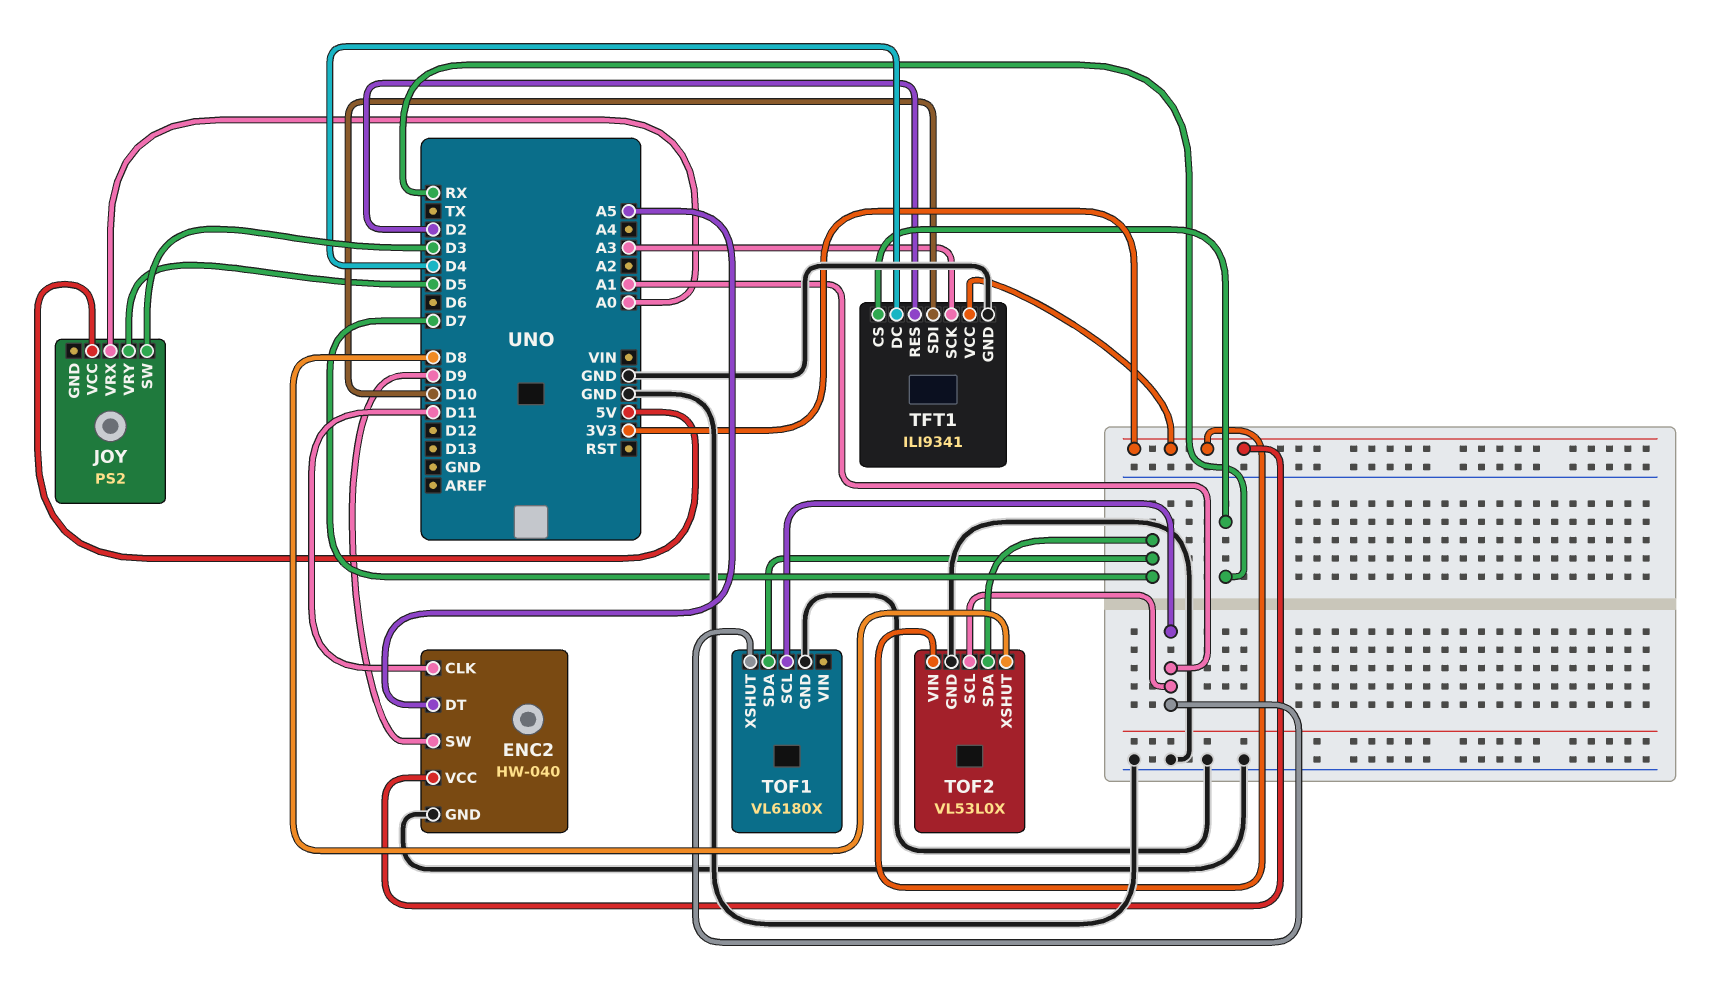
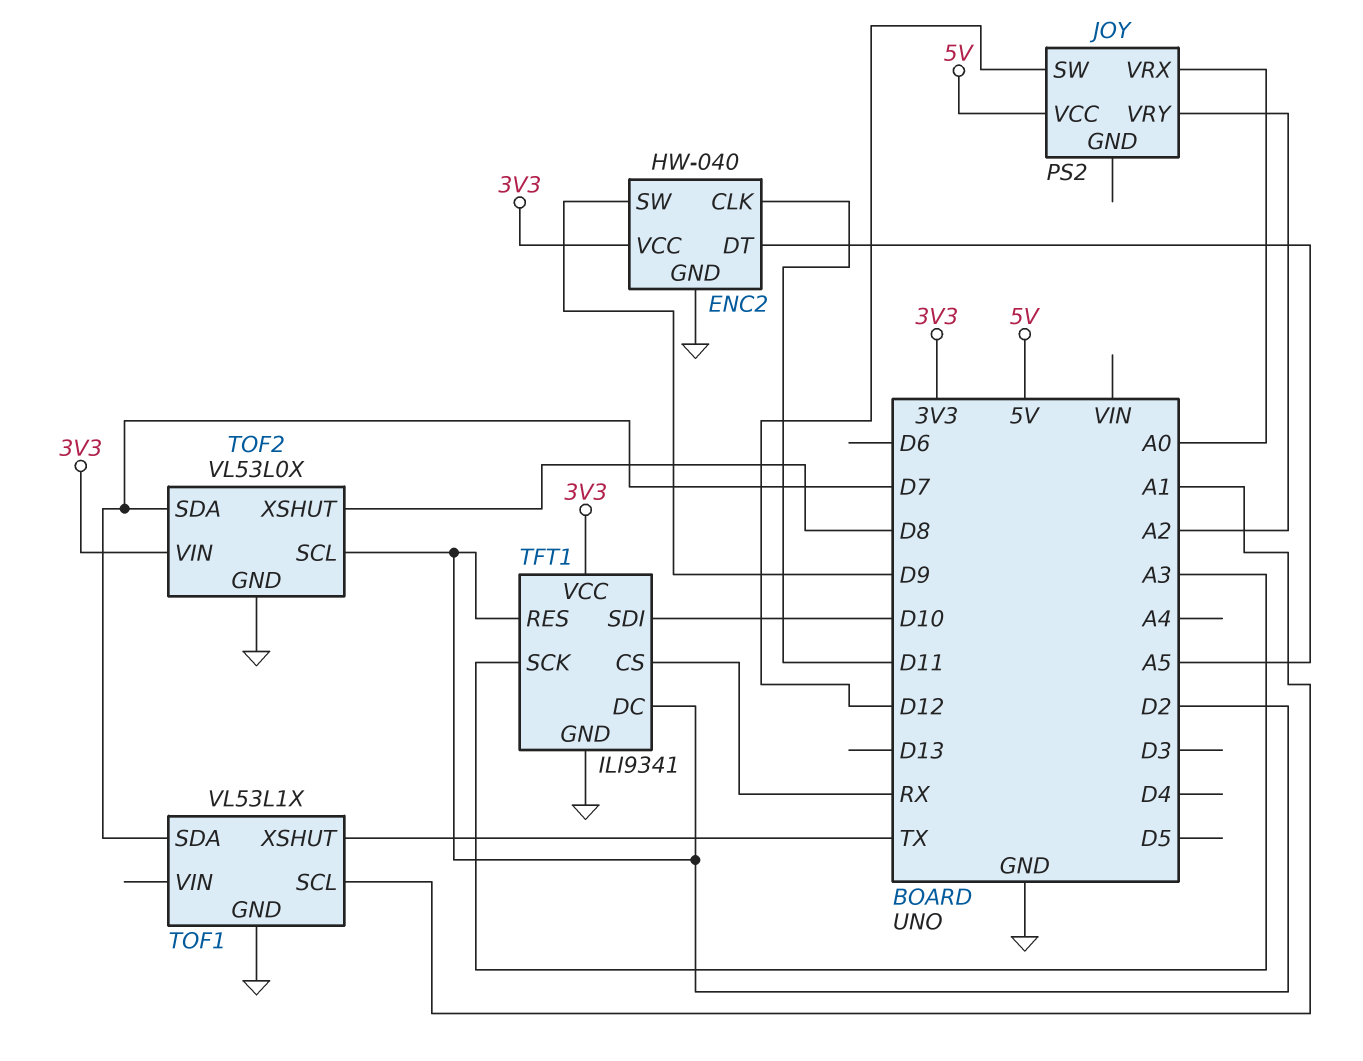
JOY pin SW: D3 -> D12
JOY pin VRY: D5 -> A2
TFT1 pin DC: D4 -> D2
TOF1: VL6180X -> VL53L1X
TOF1 pin XSHUT: A1 -> TX
TOF2 pin SCL: A1 -> D2

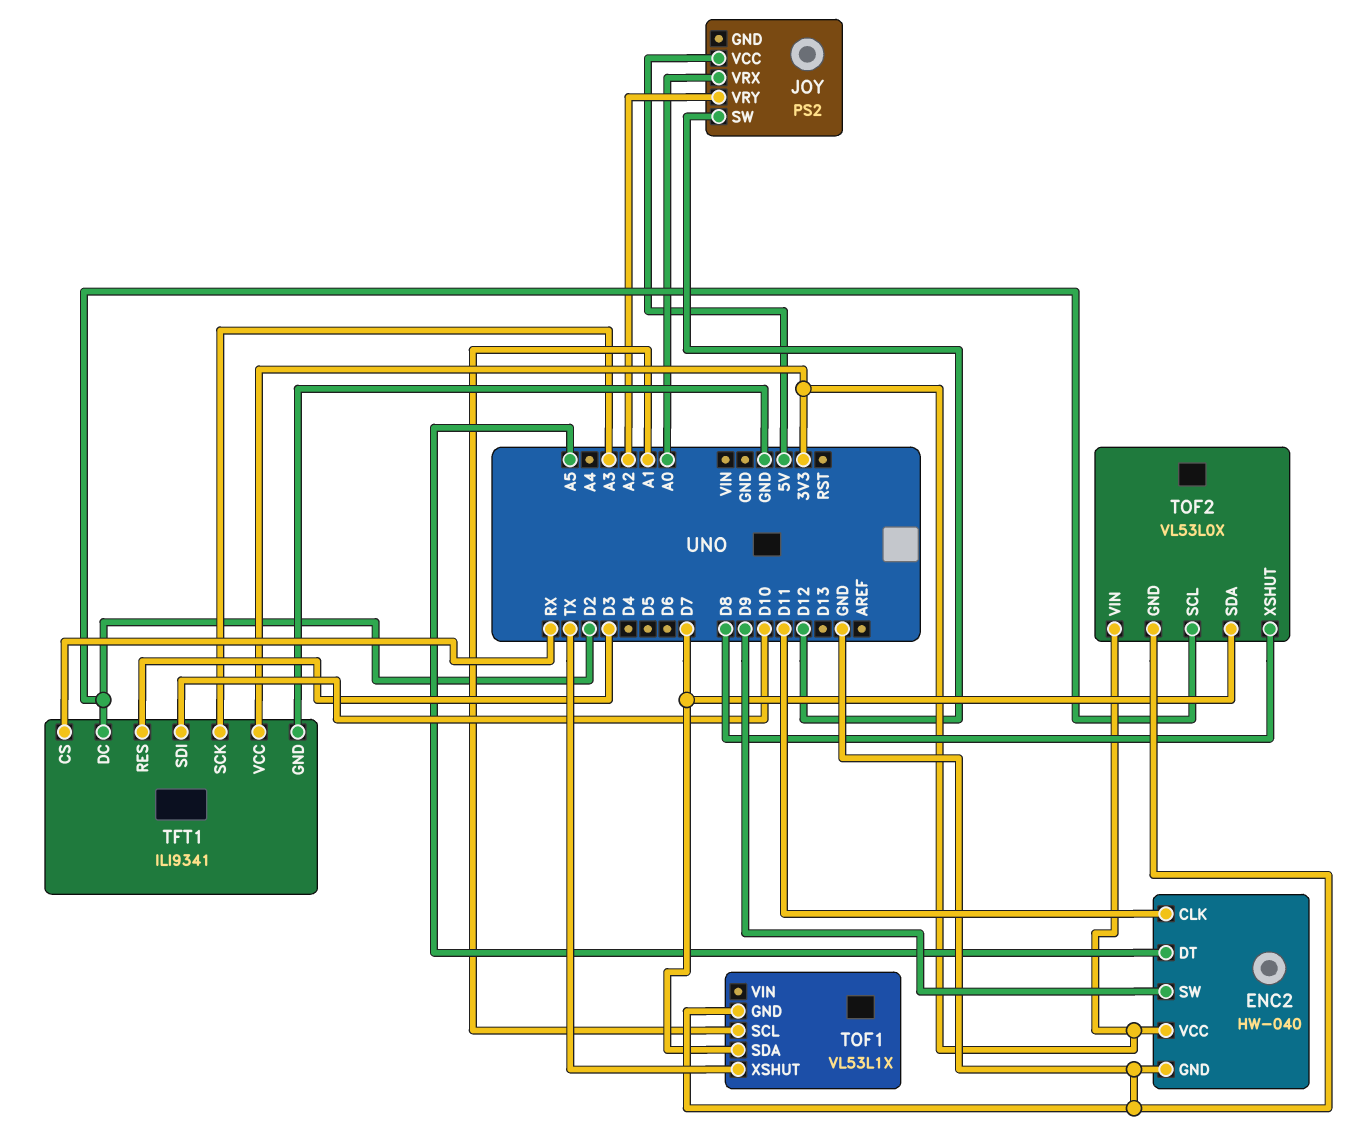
TFT1 pin RES: D2 -> D3

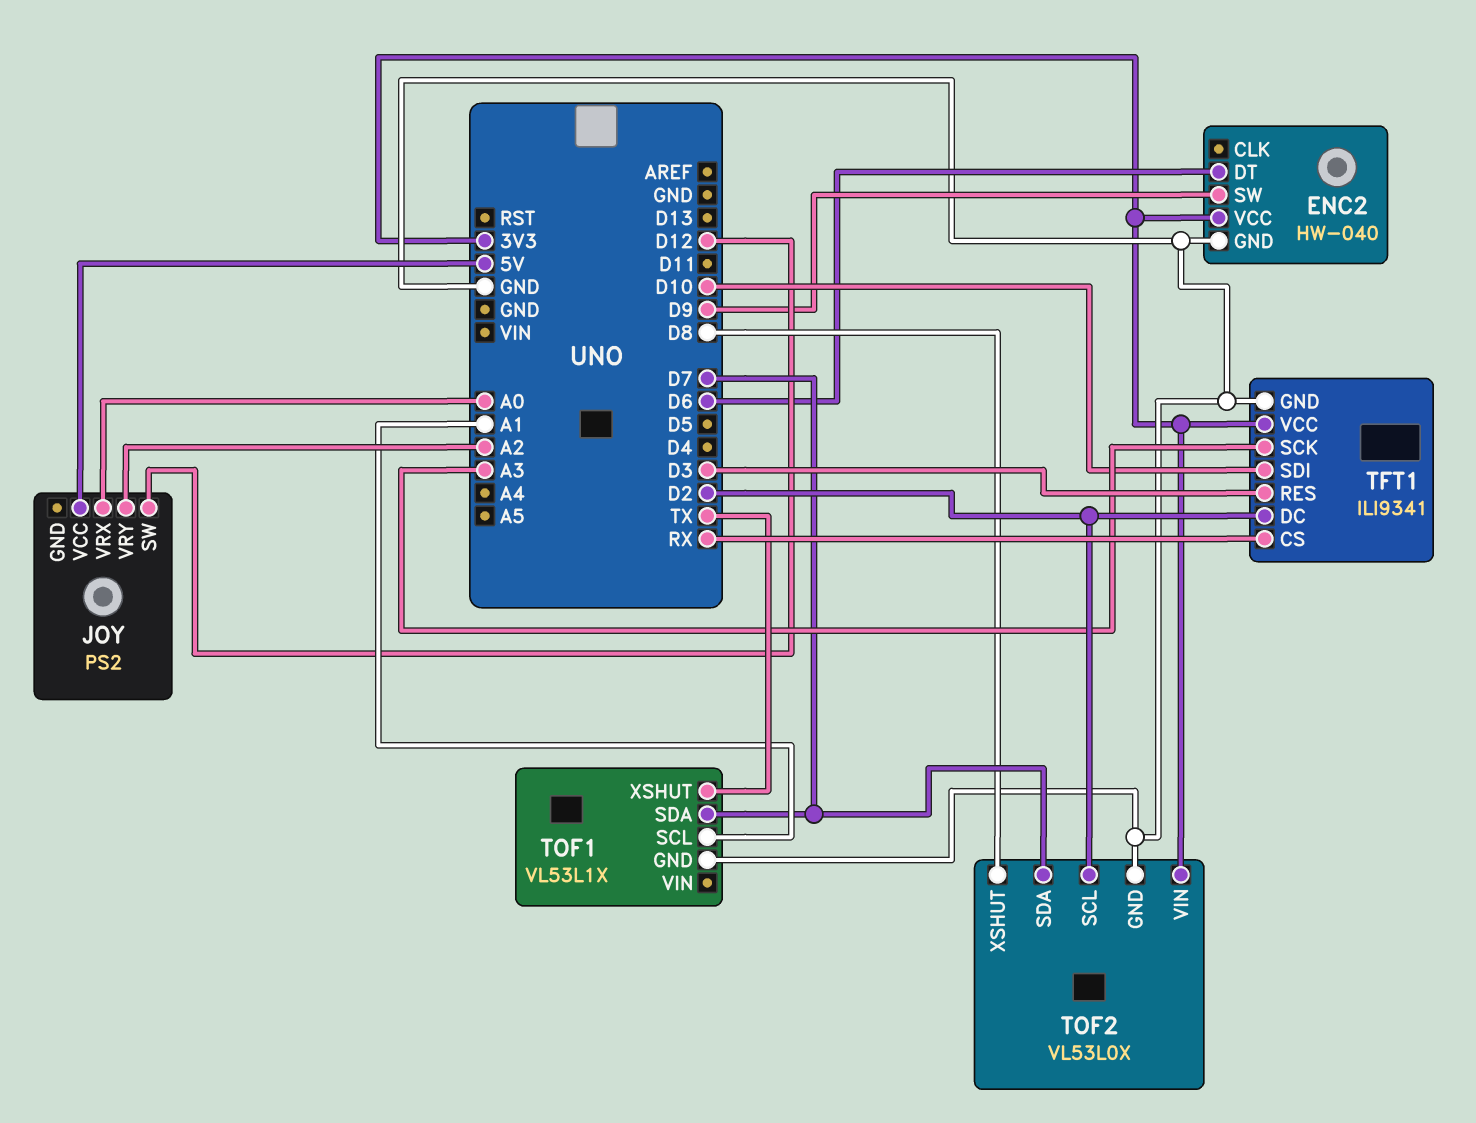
ENC2 pin CLK: D11 -> none
ENC2 pin DT: A5 -> D6

